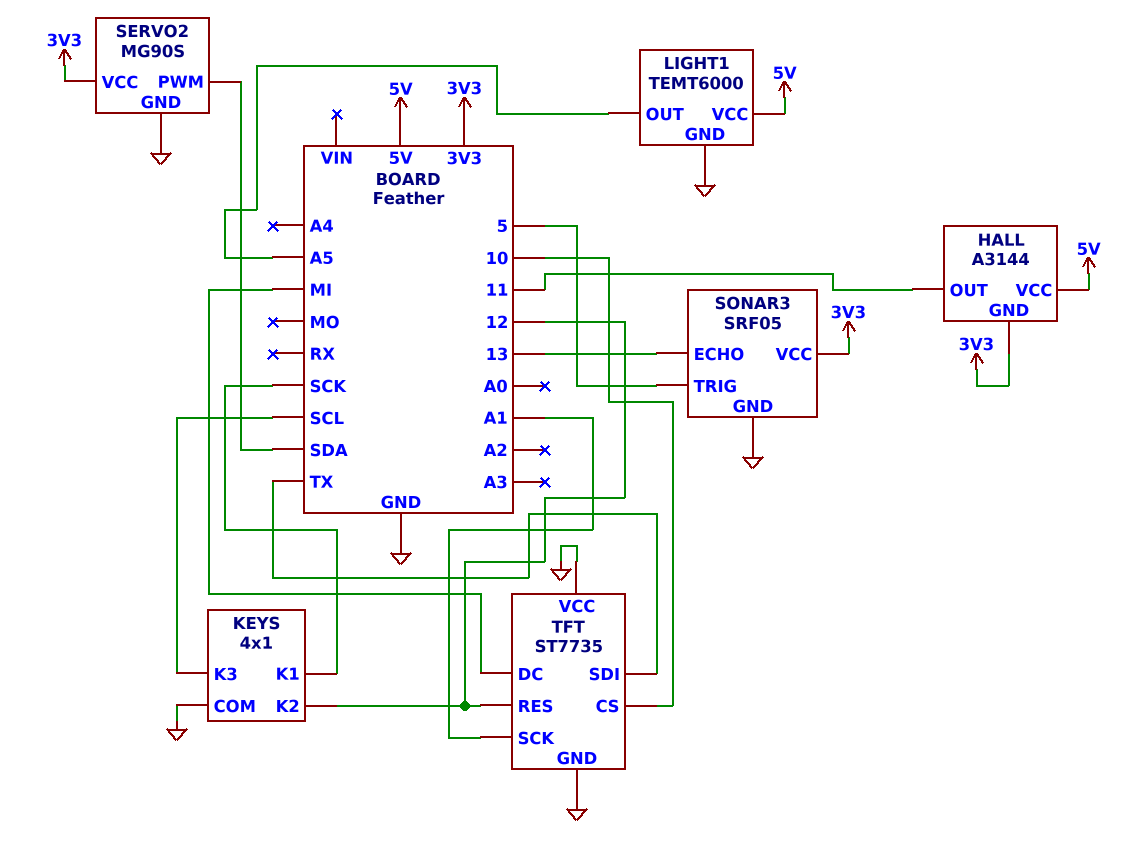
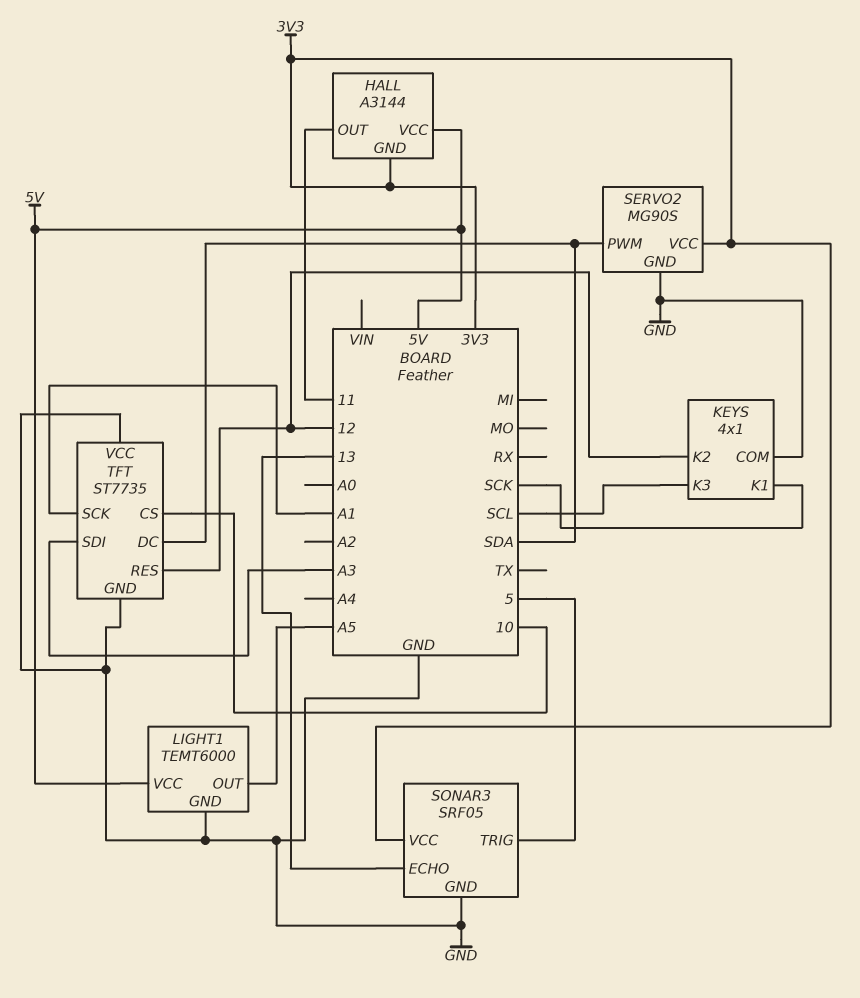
TFT pin DC: MI -> SDA
TFT pin SDI: TX -> A3

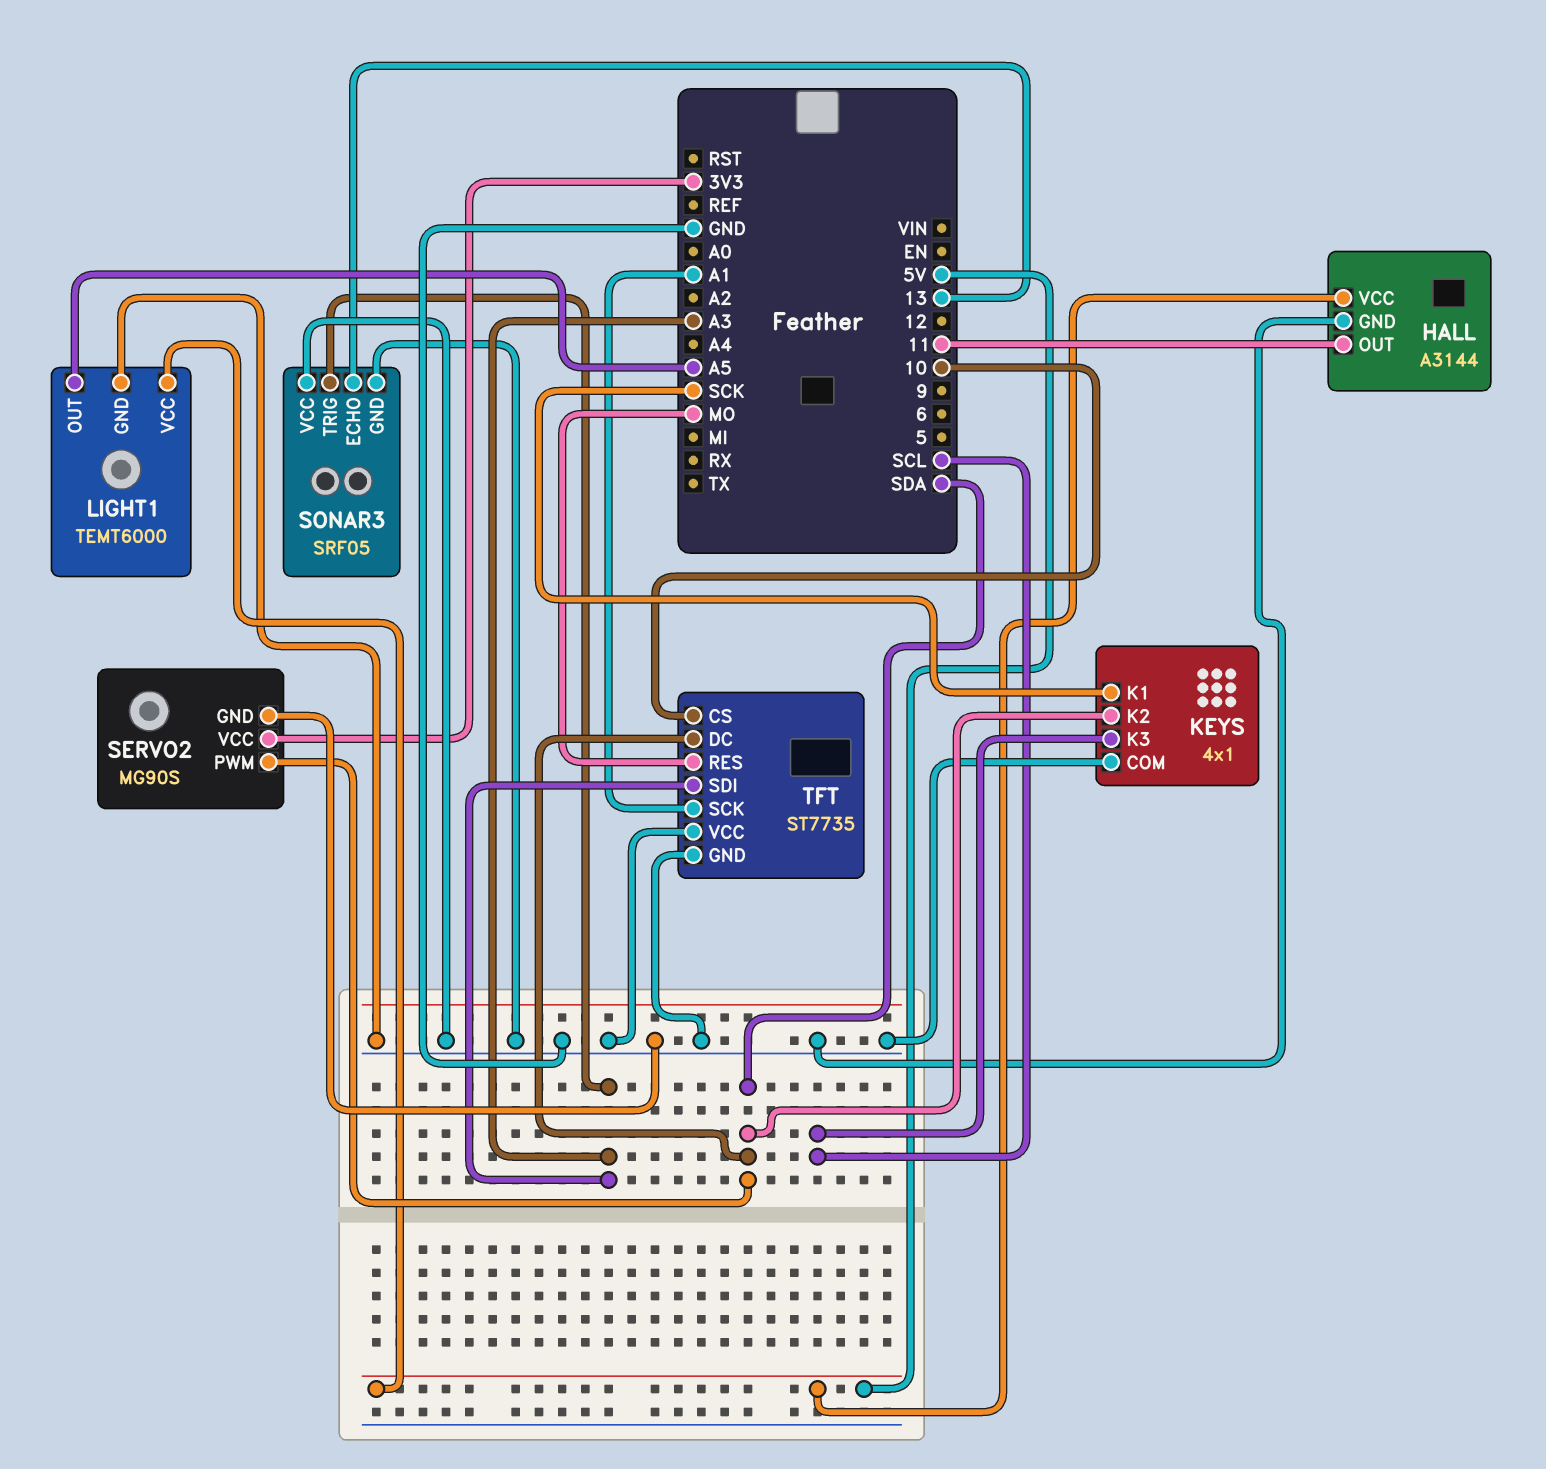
HALL pin GND: 3V3 -> GND
KEYS pin K2: 12 -> SDA
SONAR3 pin TRIG: 5 -> A3
SONAR3 pin VCC: 3V3 -> GND
TFT pin RES: 12 -> MO

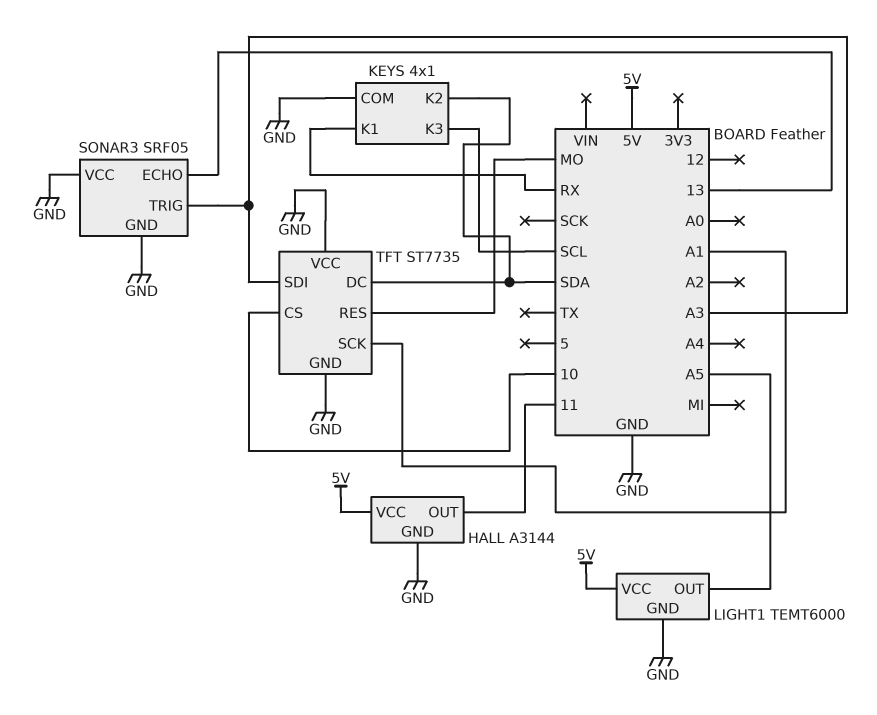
KEYS pin K1: SCK -> RX
SERVO2: MG90S -> none
SERVO2 pin GND: GND -> none
SERVO2 pin PWM: SDA -> none
SERVO2 pin VCC: 3V3 -> none

